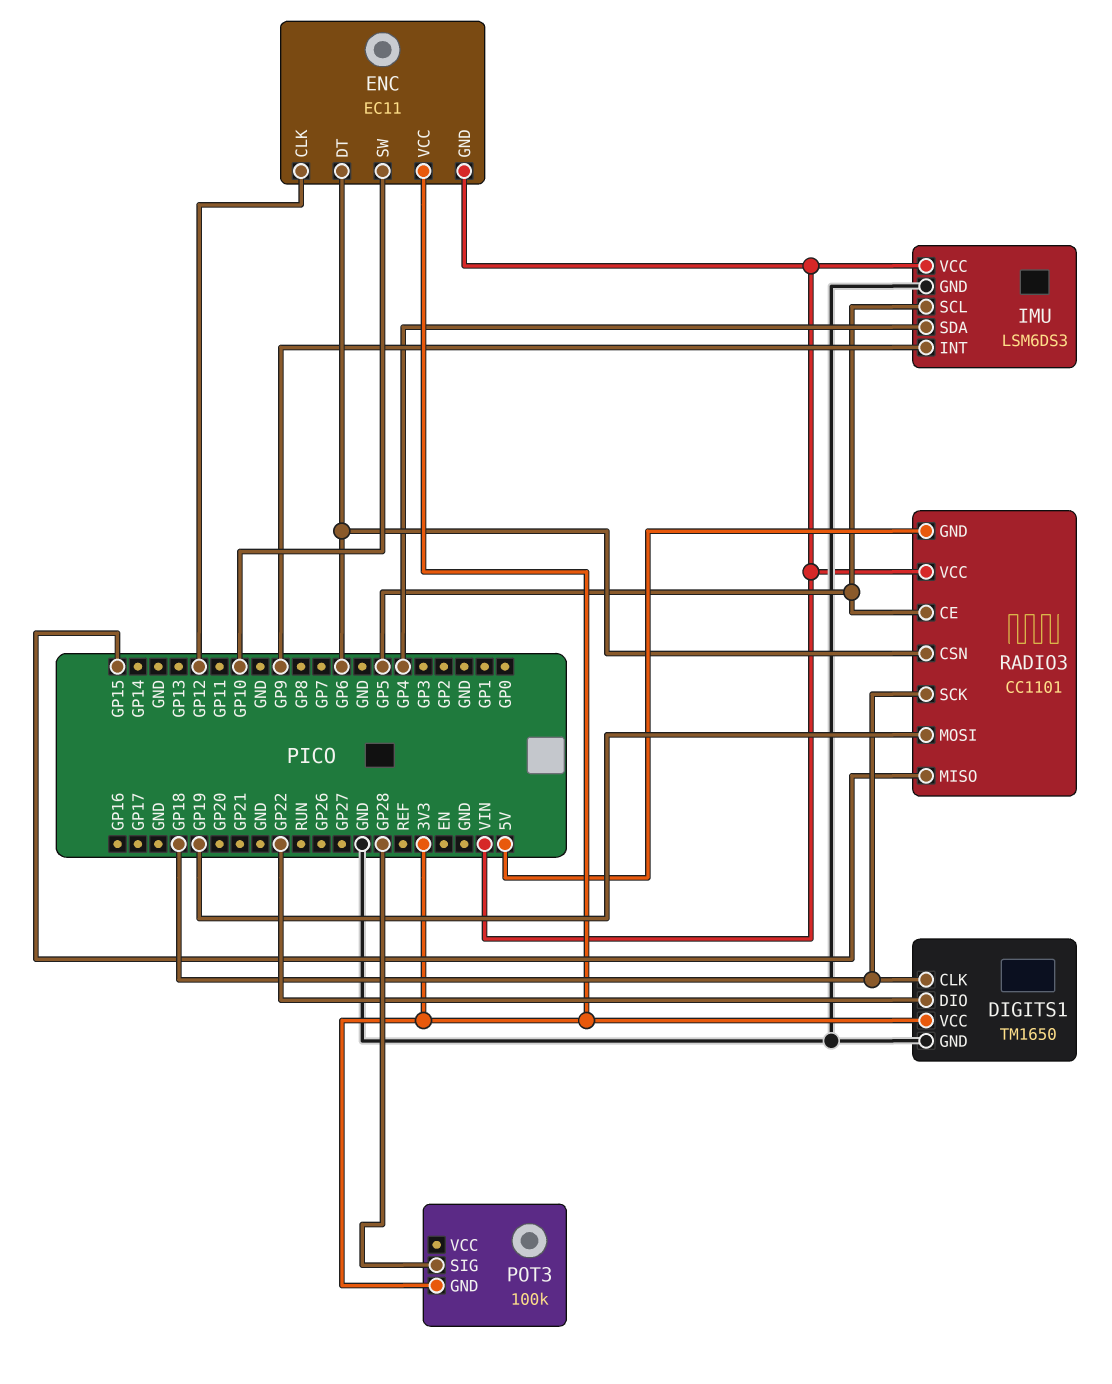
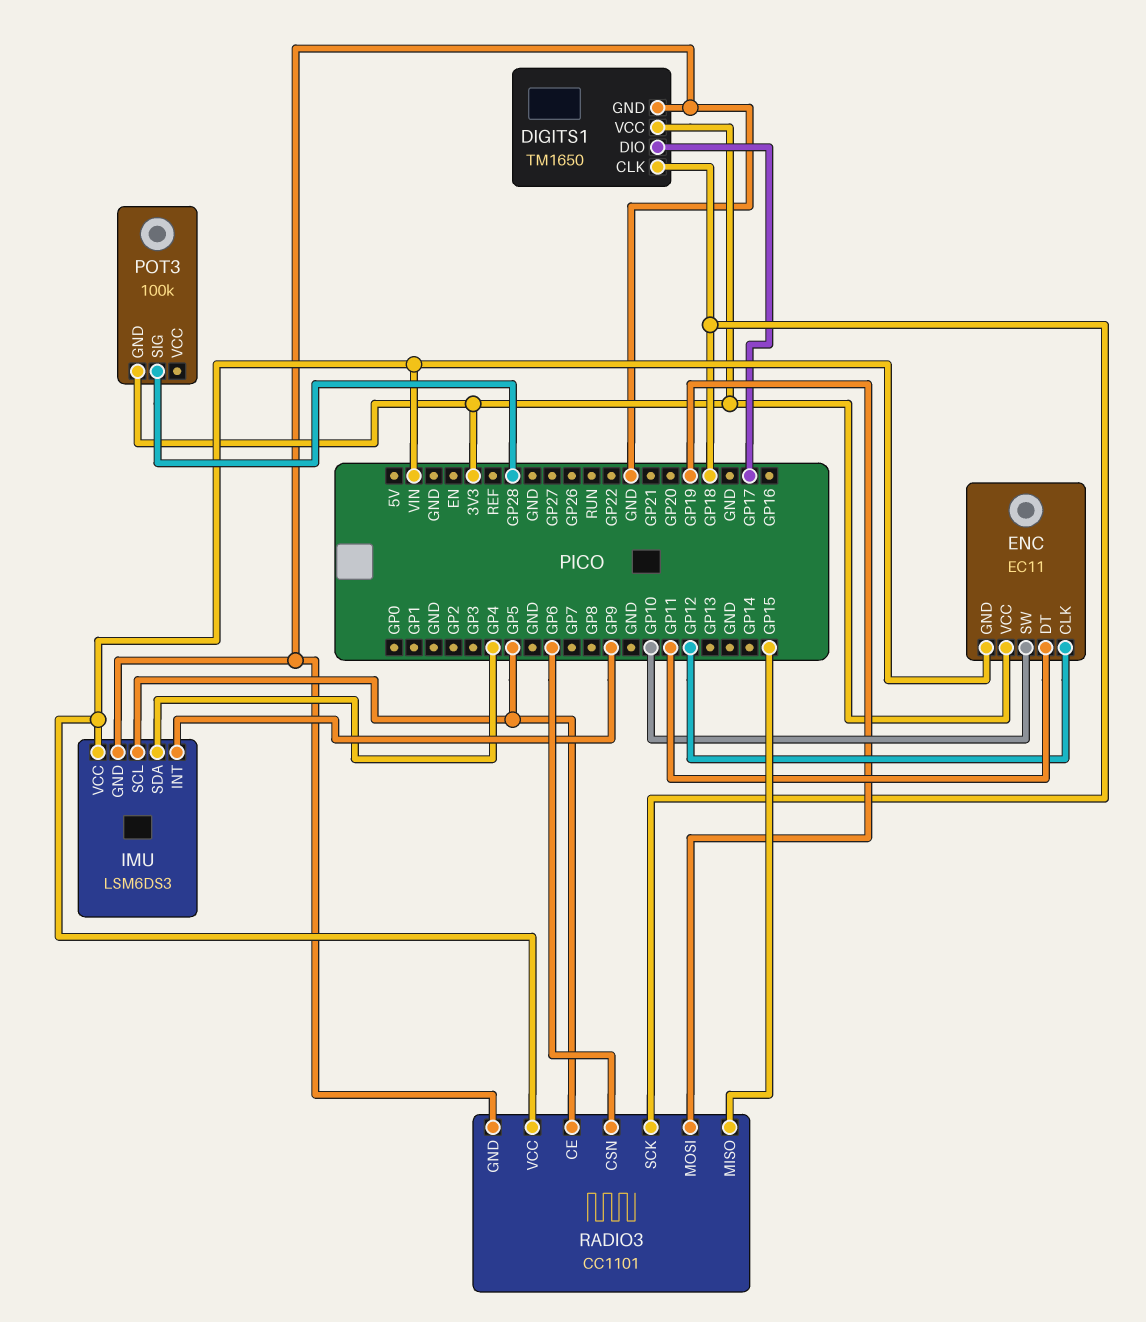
DIGITS1 pin DIO: GP22 -> GP17
ENC pin DT: GP6 -> GP11
RADIO3 pin GND: 5V -> GND

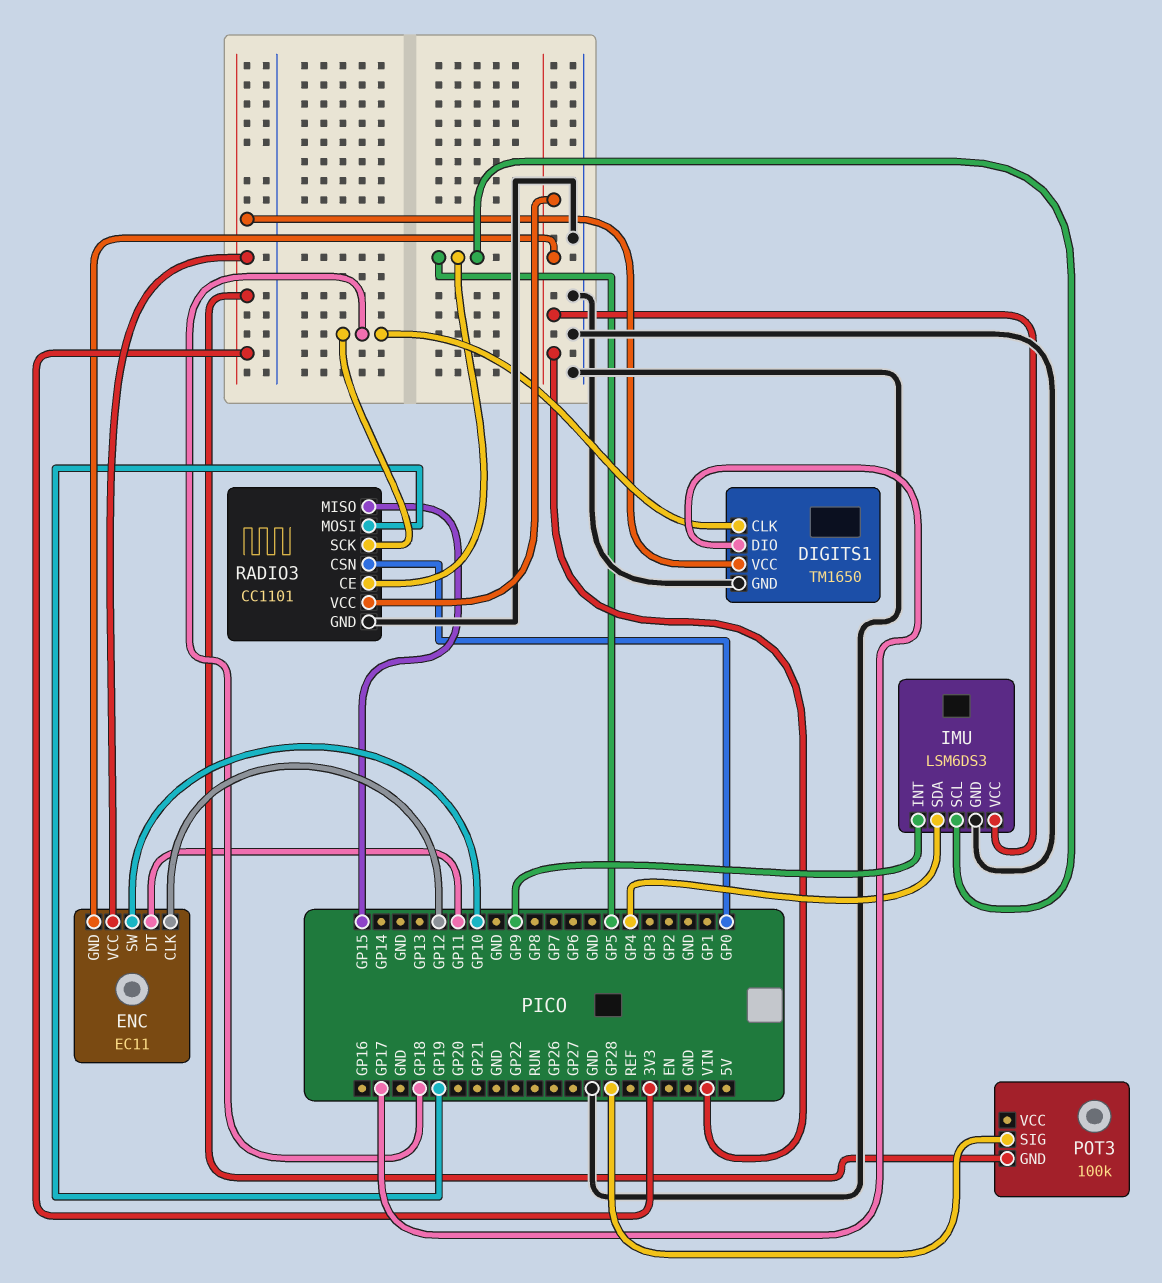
RADIO3 pin CSN: GP6 -> GP0

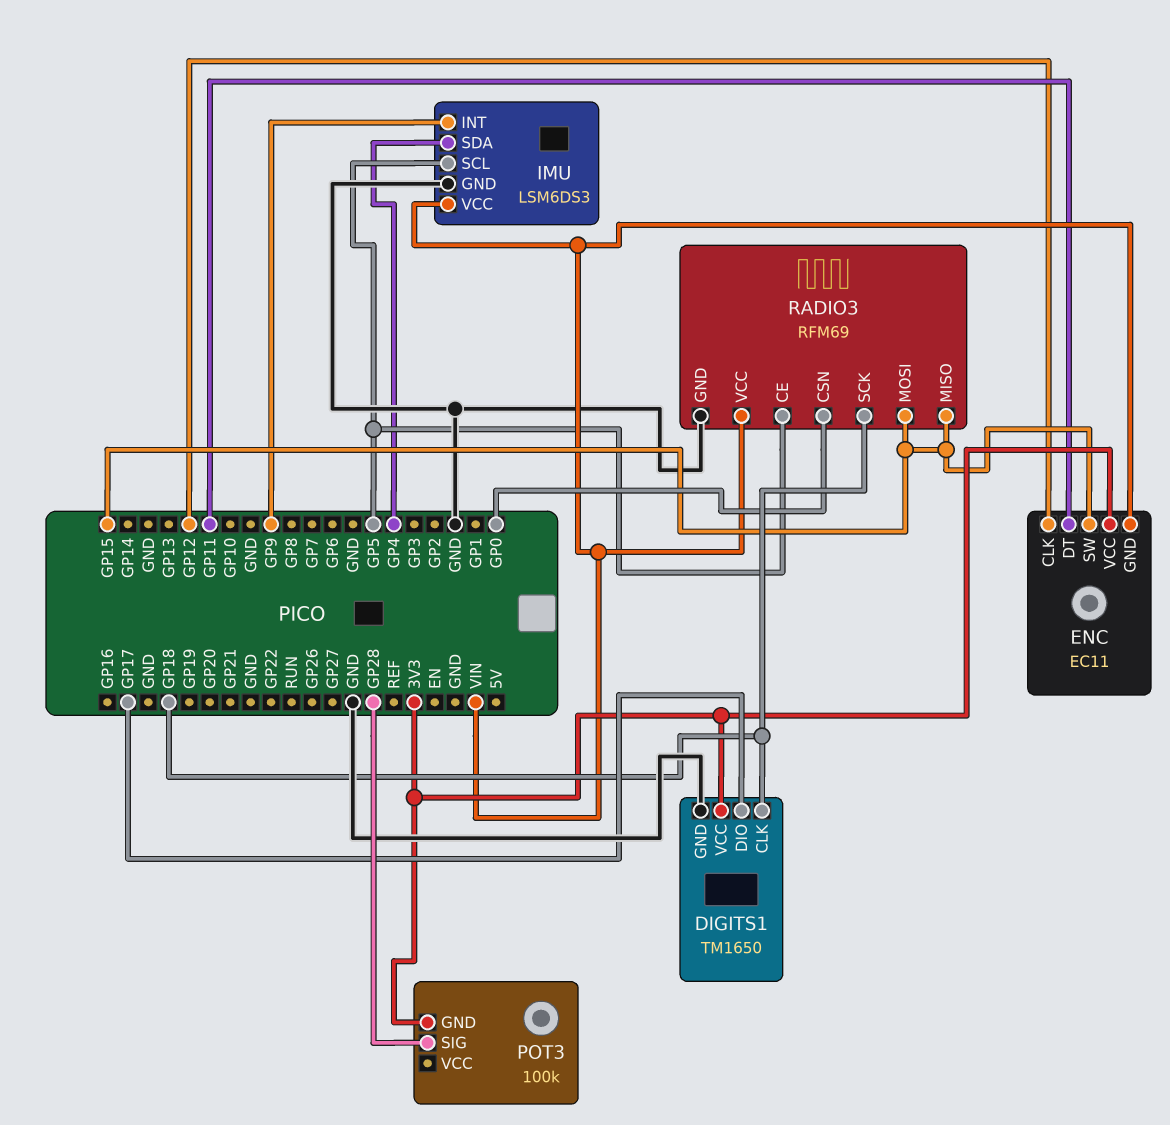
ENC pin SW: GP10 -> GP15
RADIO3: CC1101 -> RFM69
RADIO3 pin MOSI: GP19 -> GP15

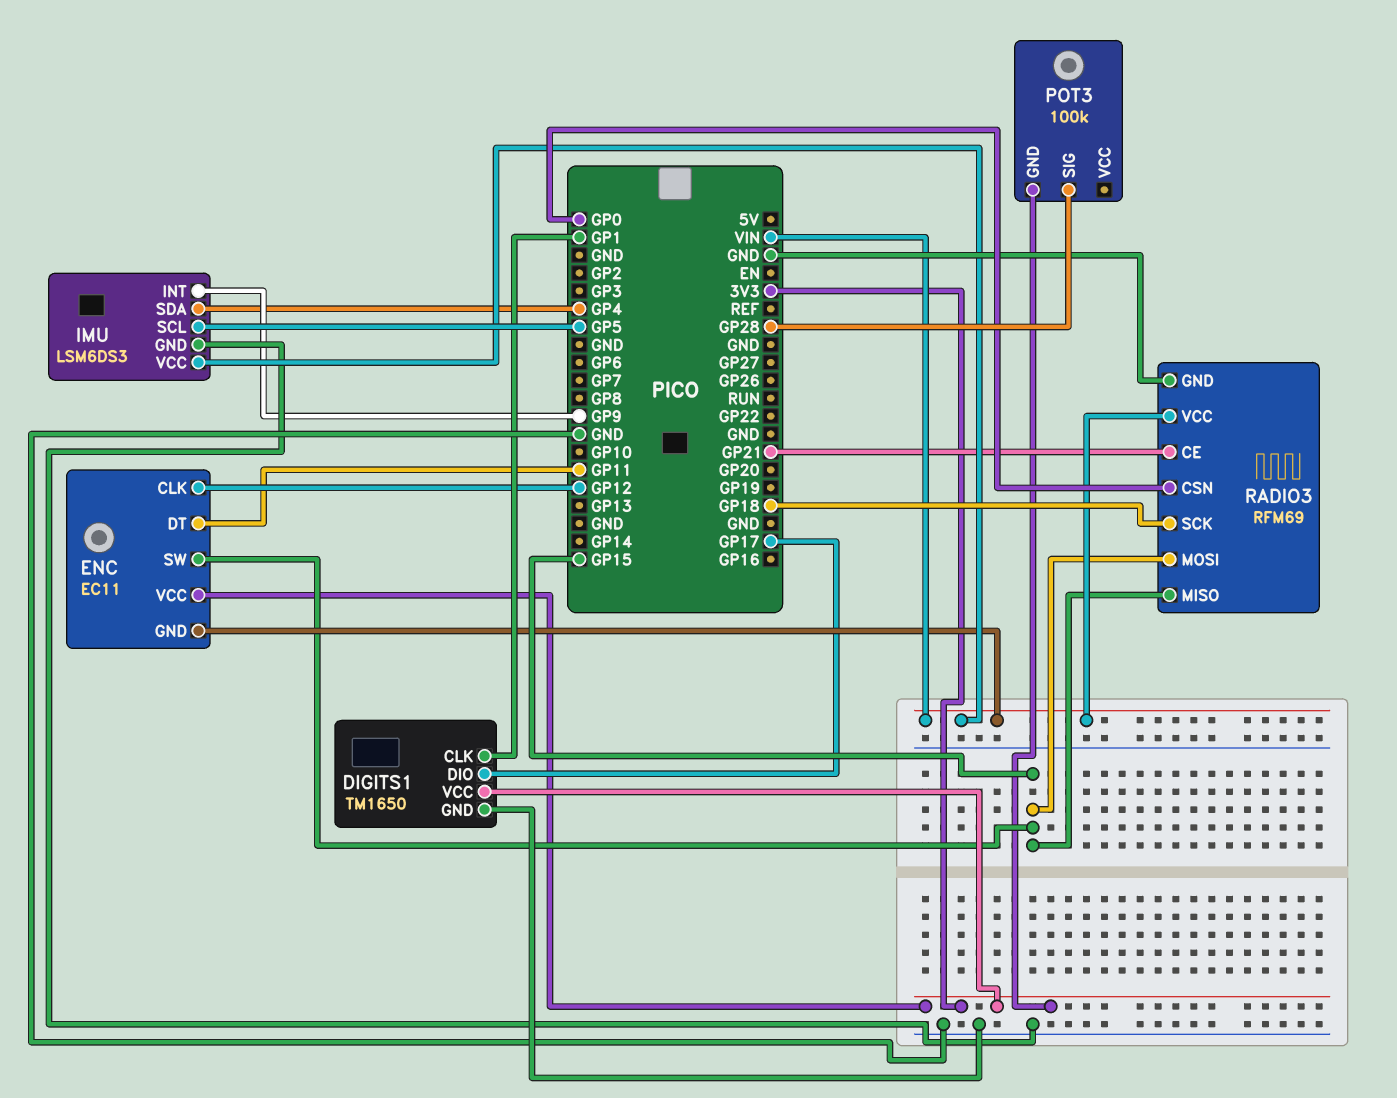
DIGITS1 pin CLK: GP18 -> GP1
RADIO3 pin CE: GP5 -> GP21

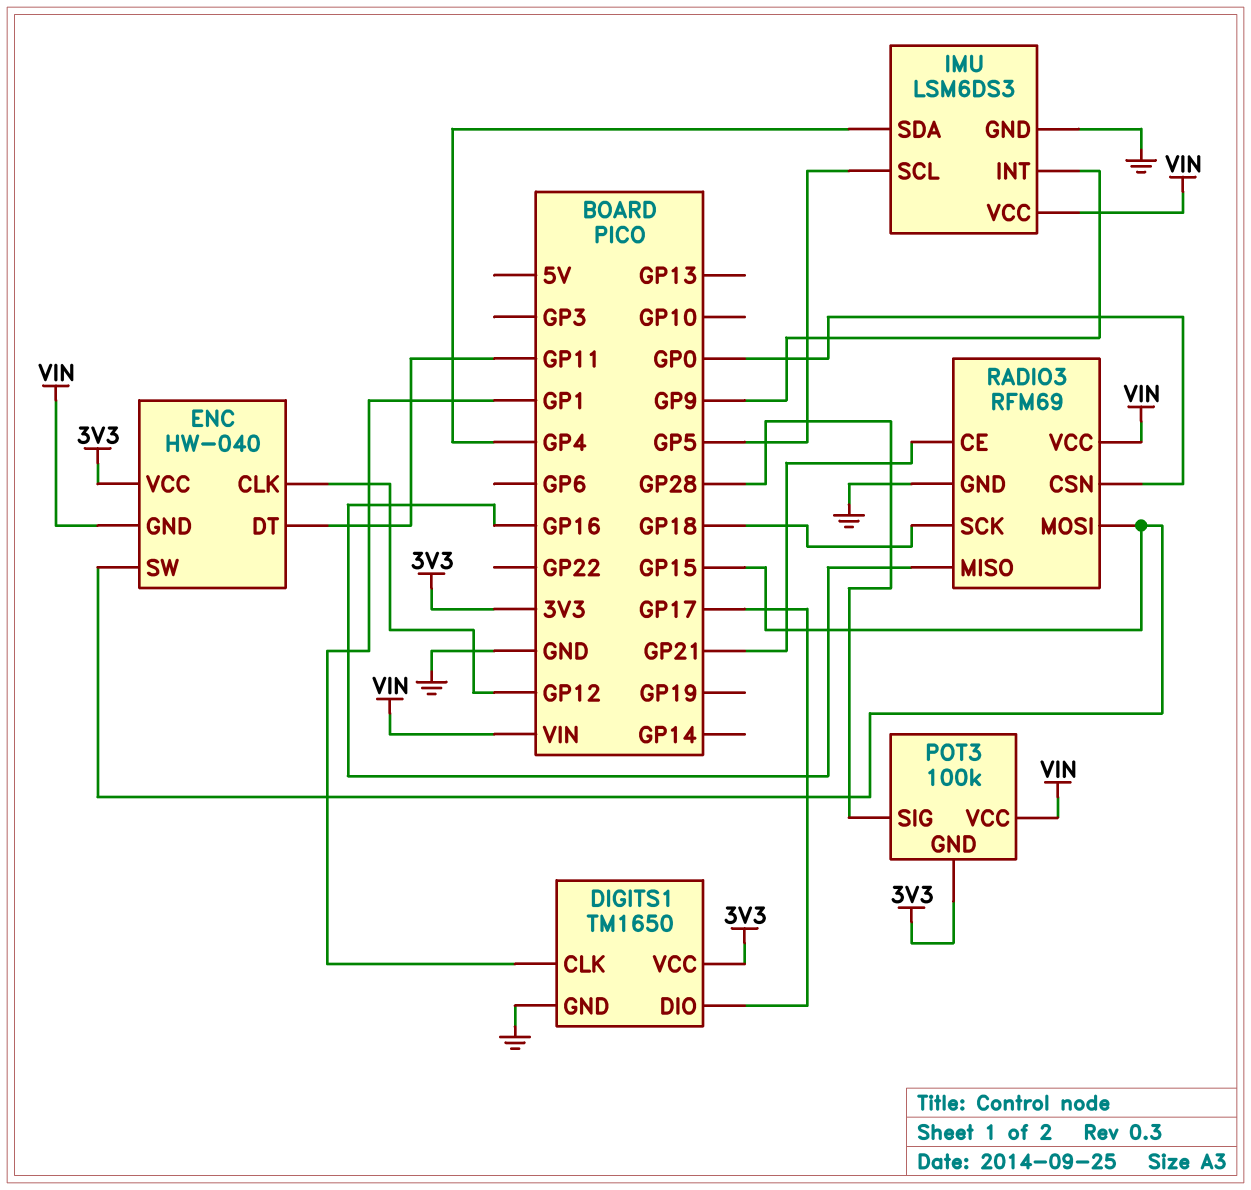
ENC: EC11 -> HW-040
POT3 pin VCC: none -> VIN
RADIO3 pin MISO: GP15 -> GP16

